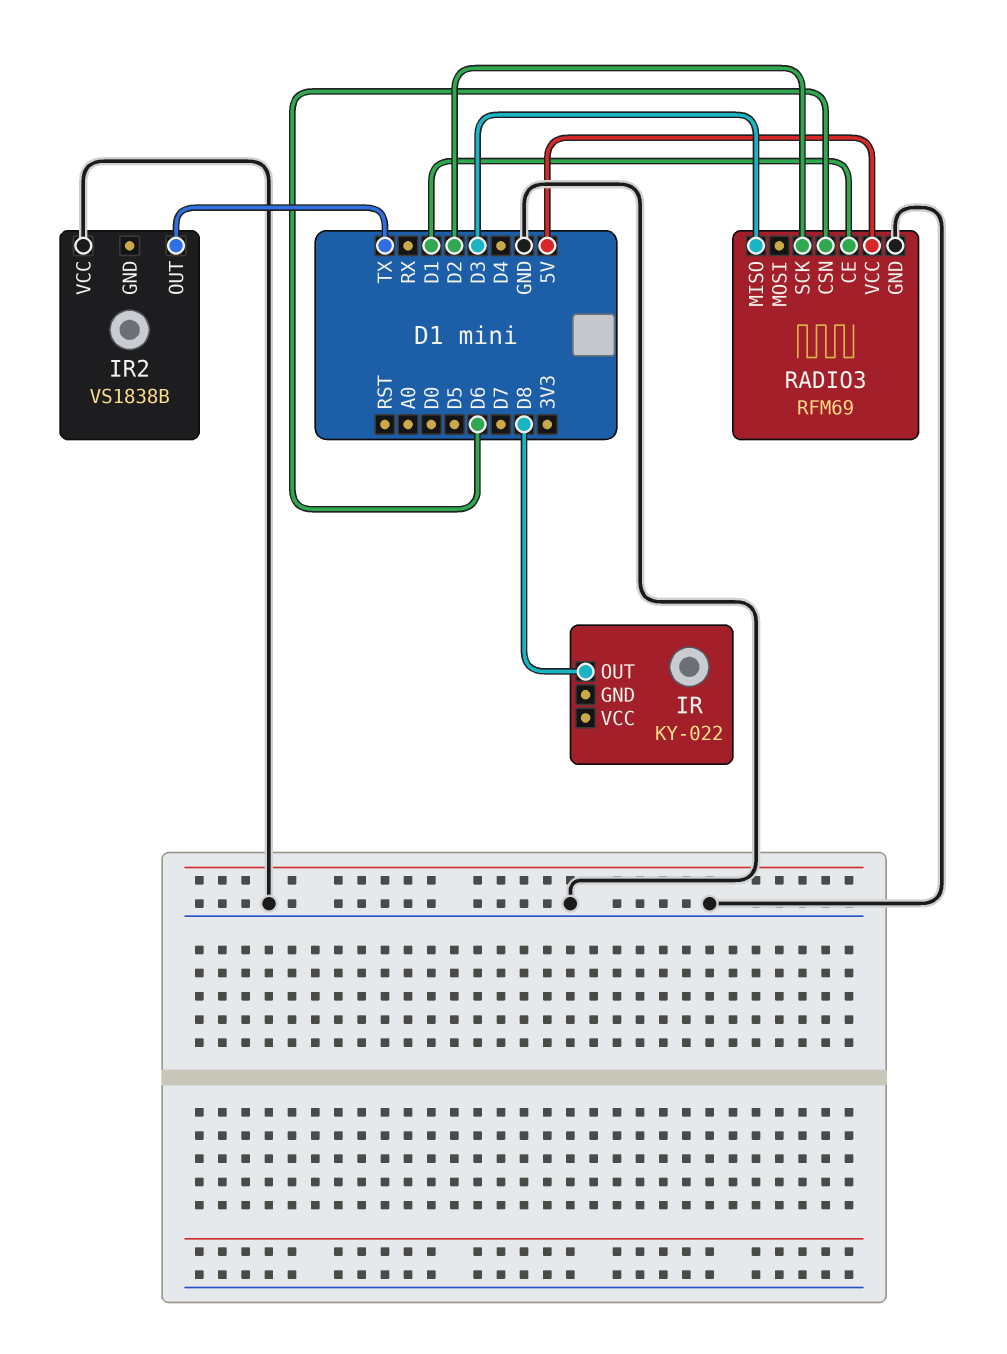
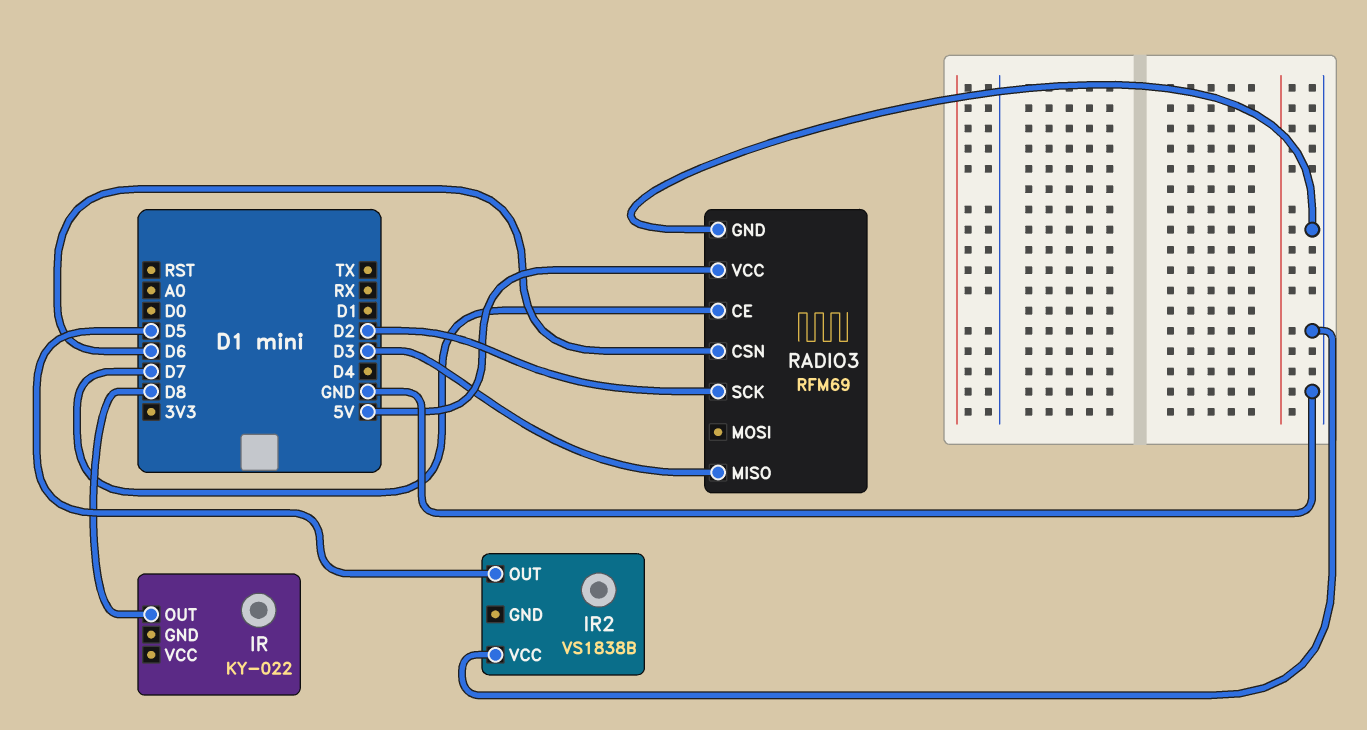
IR2 pin OUT: TX -> D5
RADIO3 pin CE: D1 -> D7

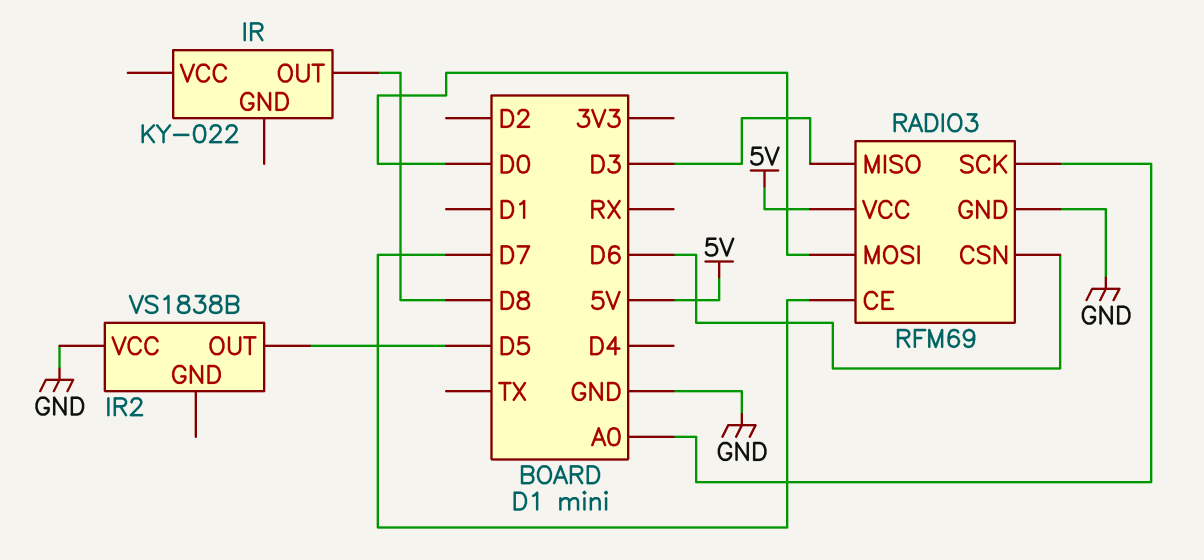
RADIO3 pin MOSI: none -> D0
RADIO3 pin SCK: D2 -> A0

